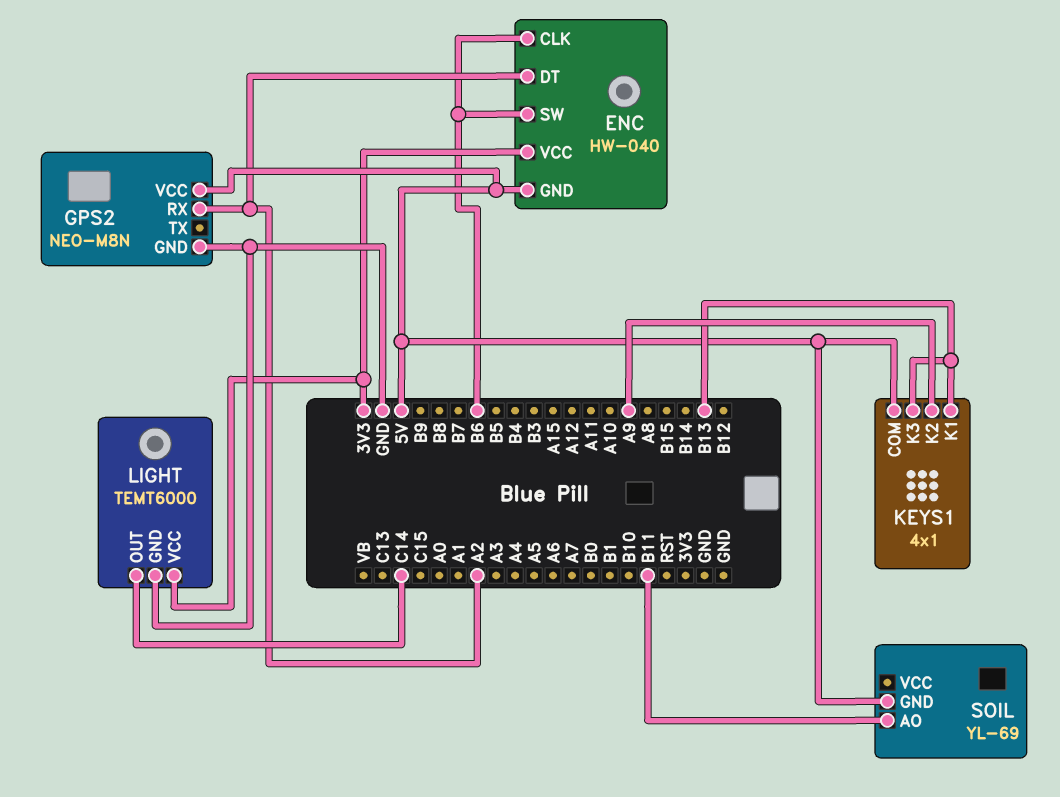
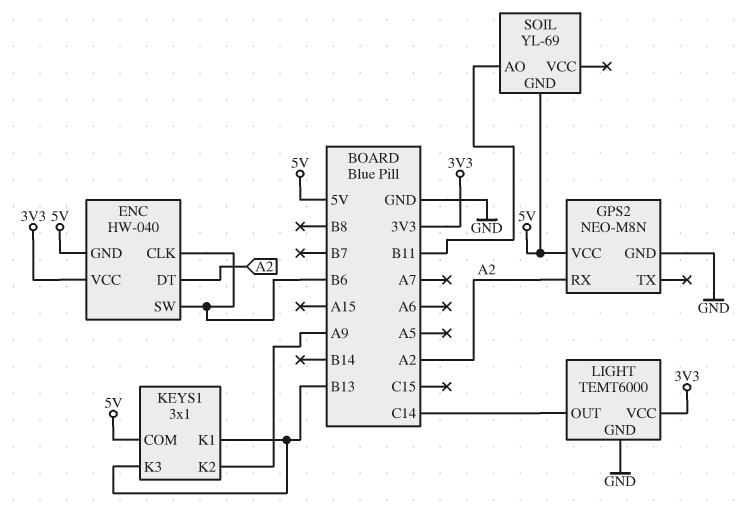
KEYS1: 4x1 -> 3x1

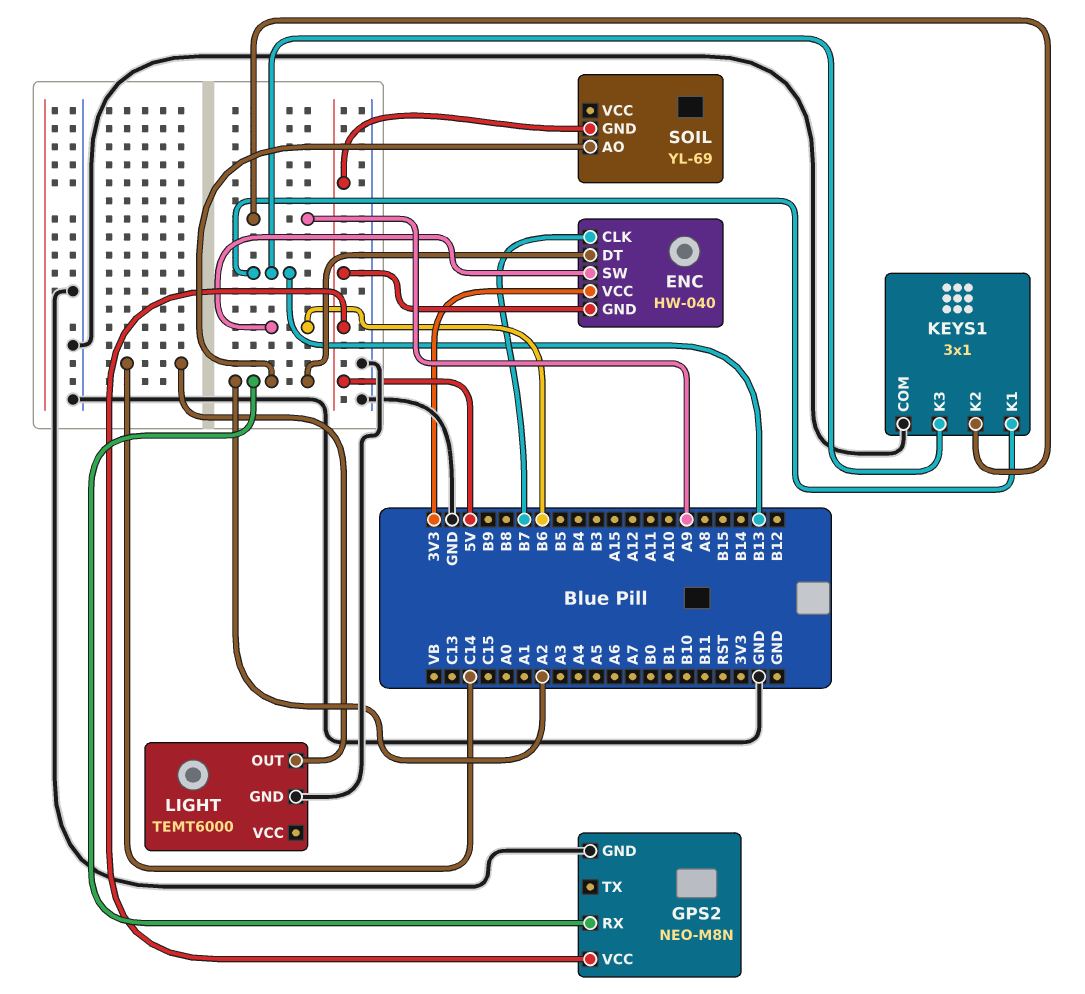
ENC pin CLK: B6 -> B7
KEYS1 pin COM: 5V -> GND
LIGHT pin VCC: 3V3 -> none
SOIL pin AO: B11 -> A2

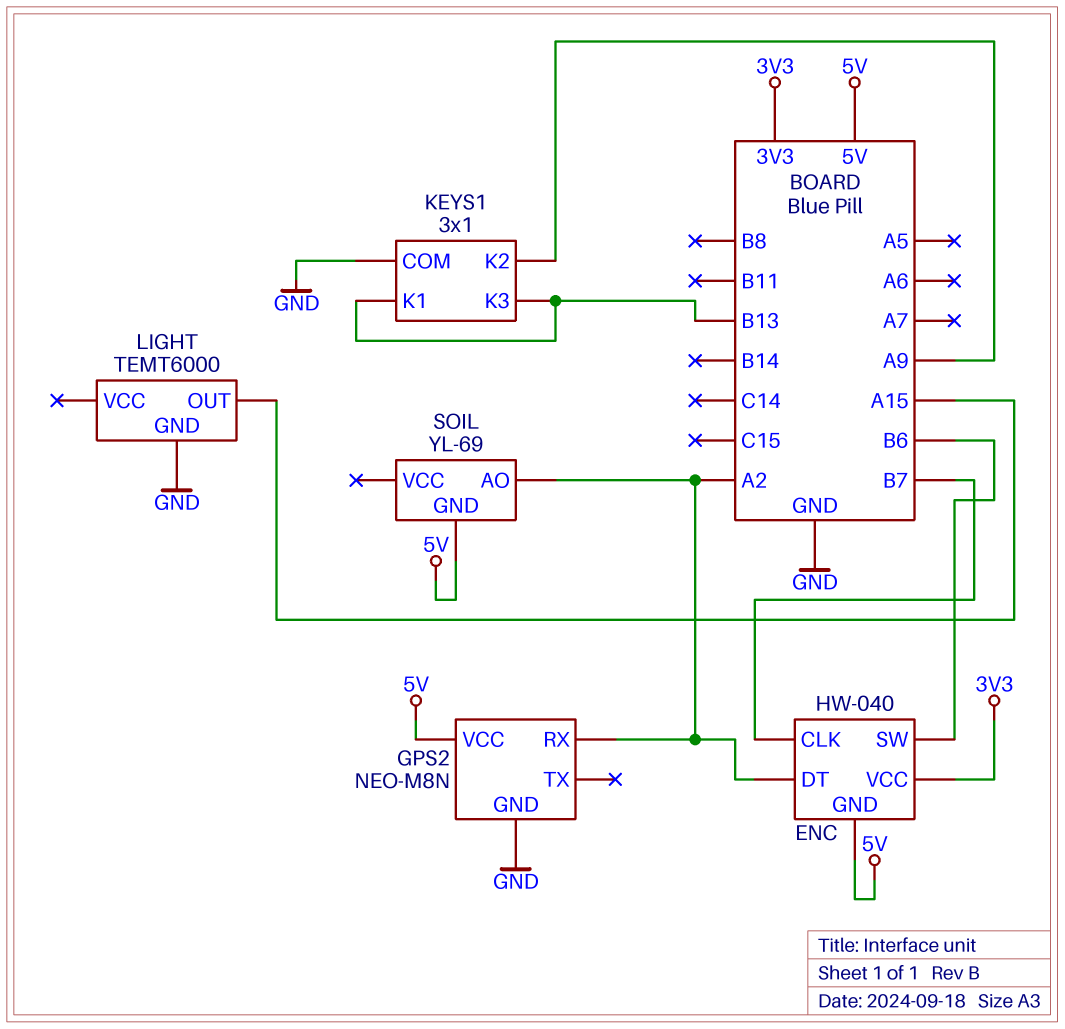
LIGHT pin OUT: C14 -> A15

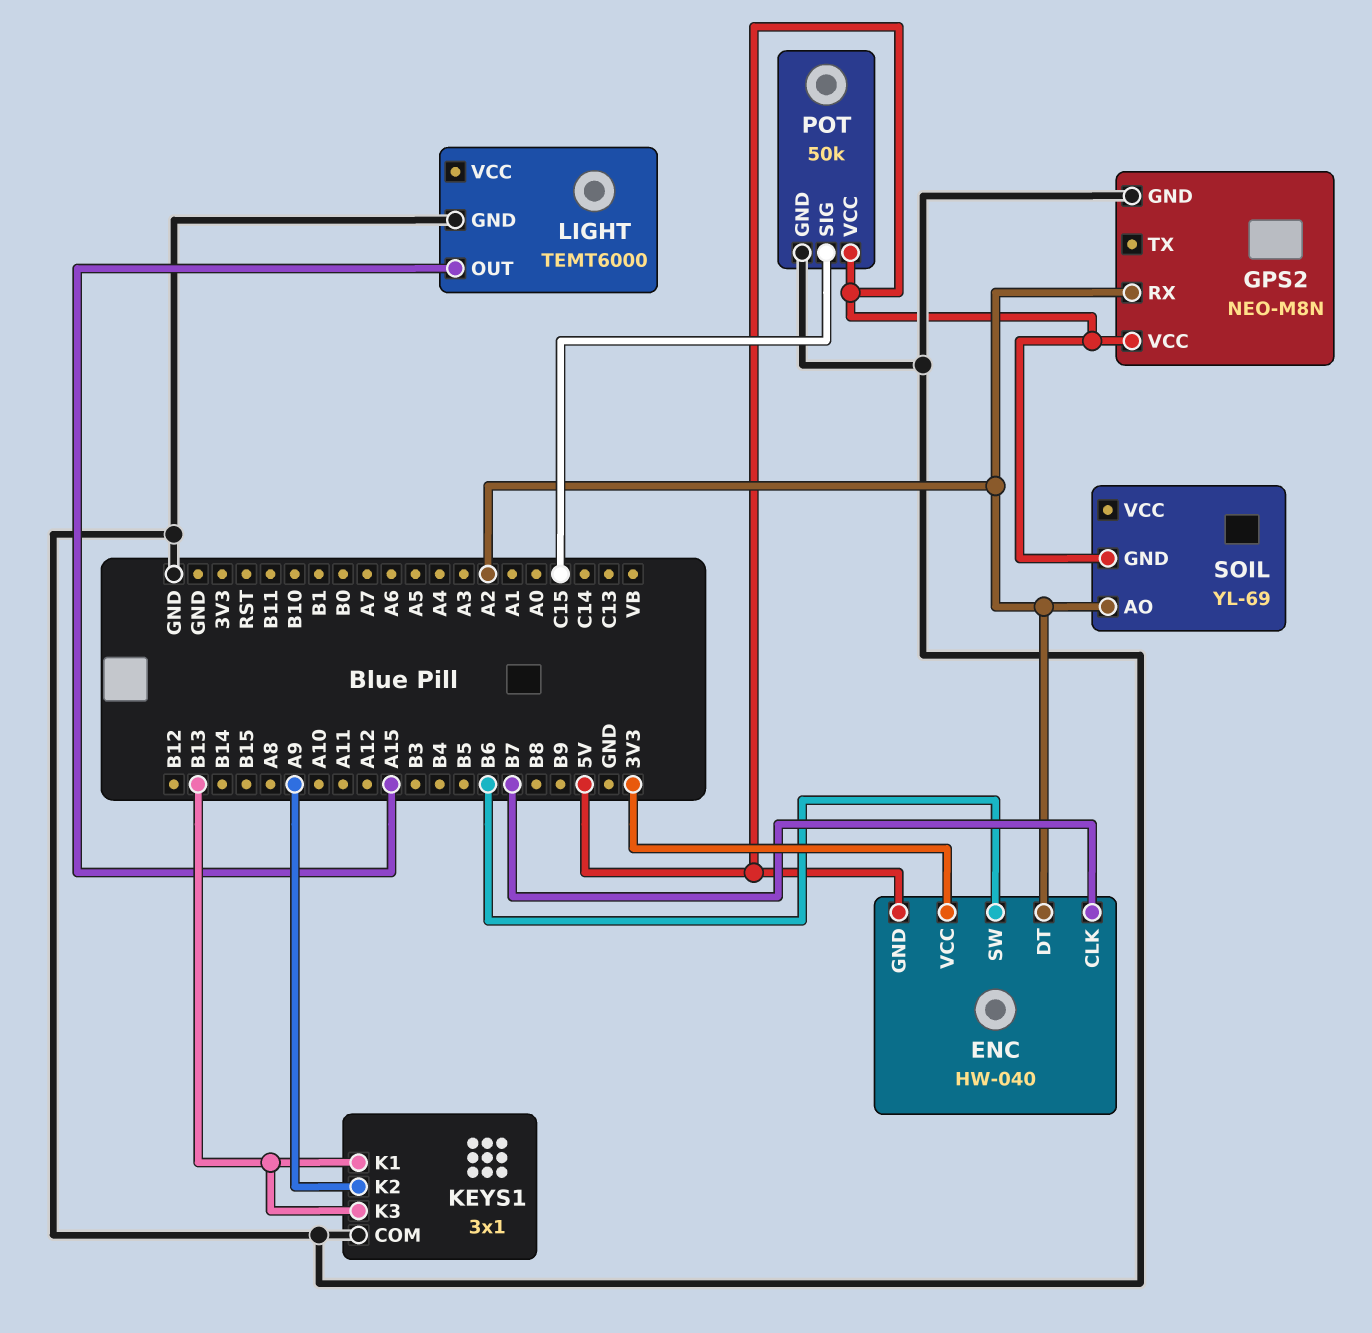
POT: none -> 50k
POT pin GND: none -> GND
POT pin SIG: none -> C15
POT pin VCC: none -> 5V

